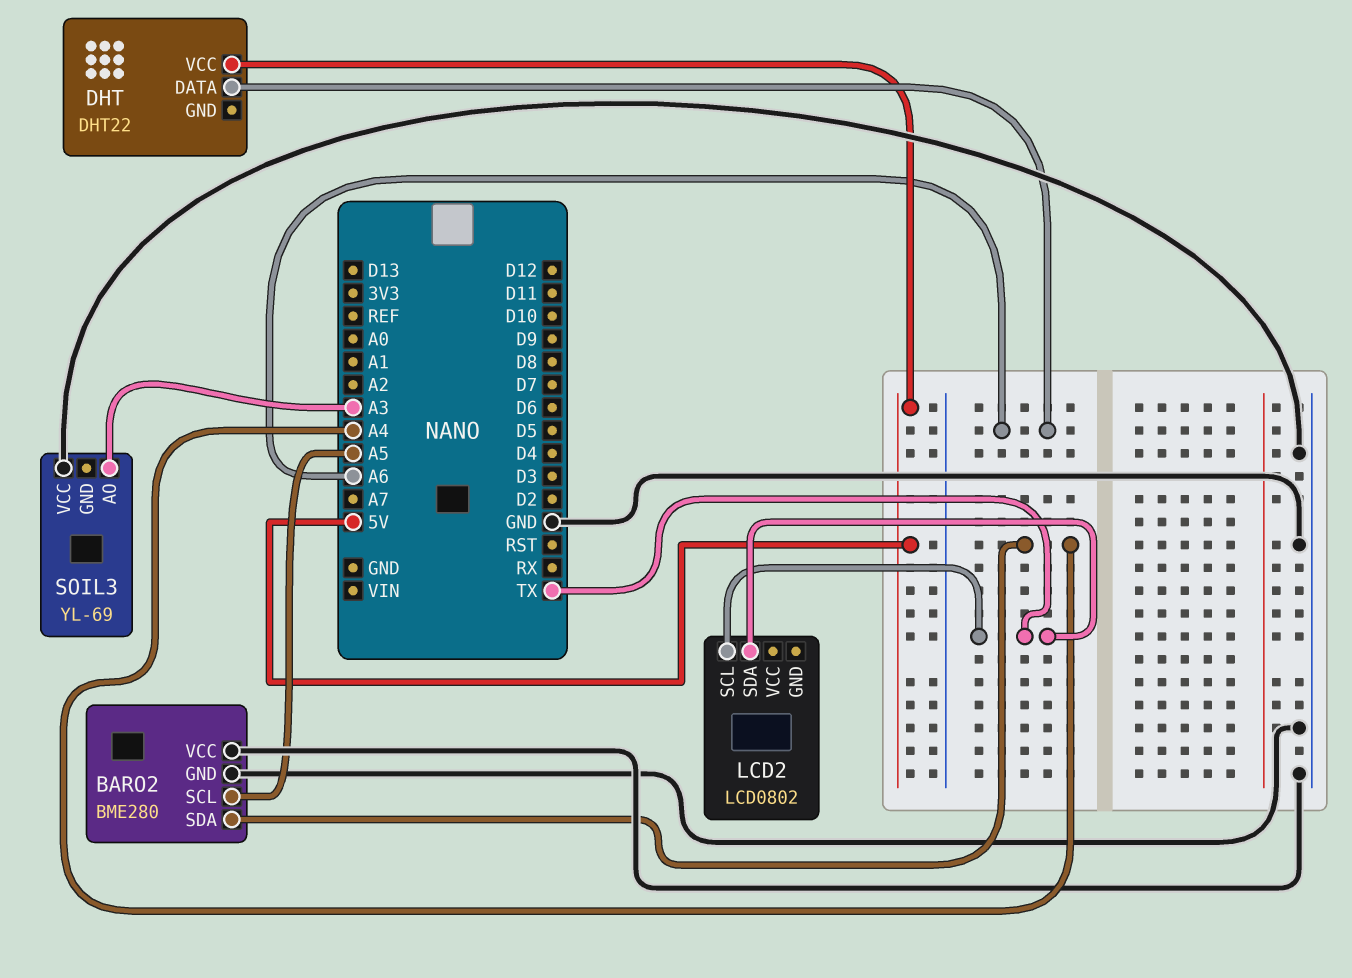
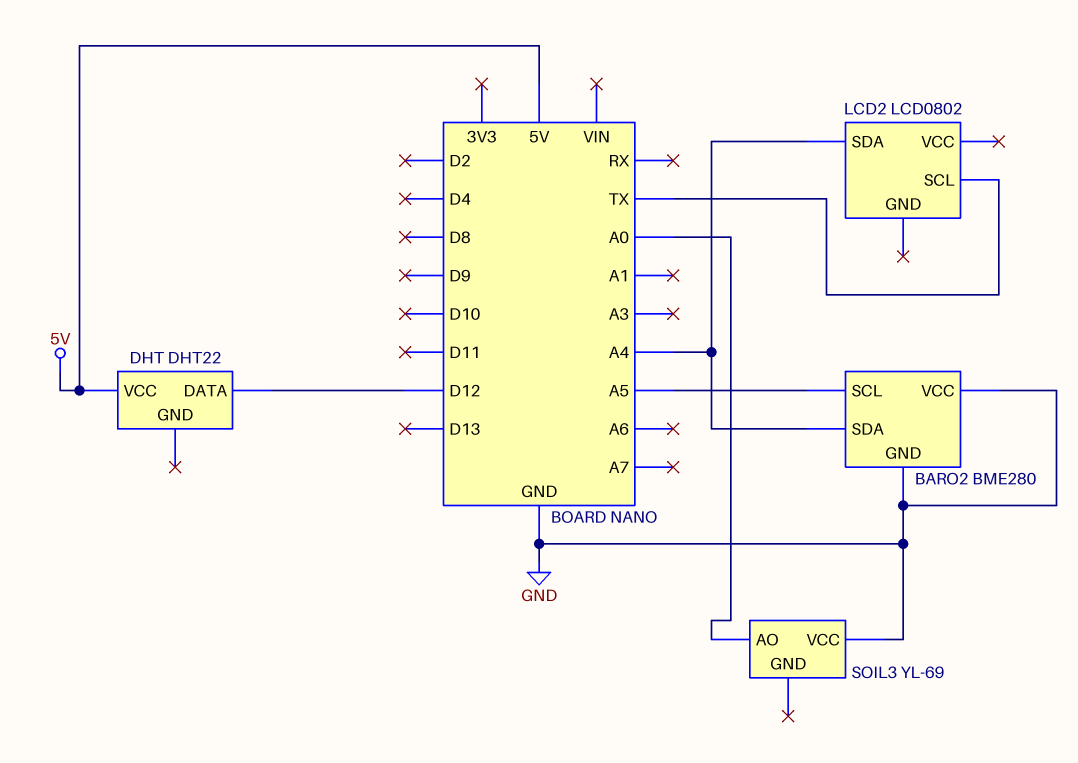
DHT pin DATA: A6 -> D12
LCD2 pin SDA: TX -> A4
SOIL3 pin AO: A3 -> A0

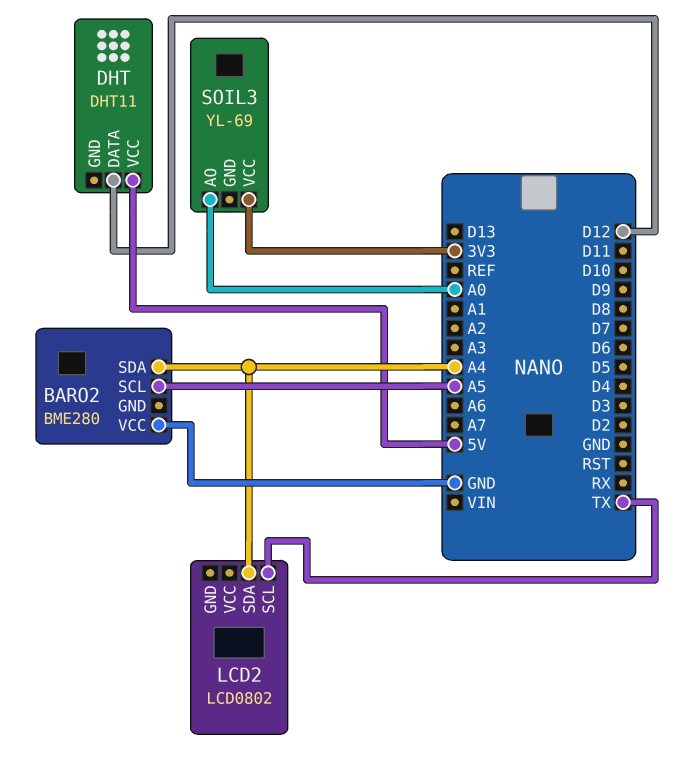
BARO2 pin GND: GND -> none
DHT: DHT22 -> DHT11
SOIL3 pin VCC: GND -> 3V3

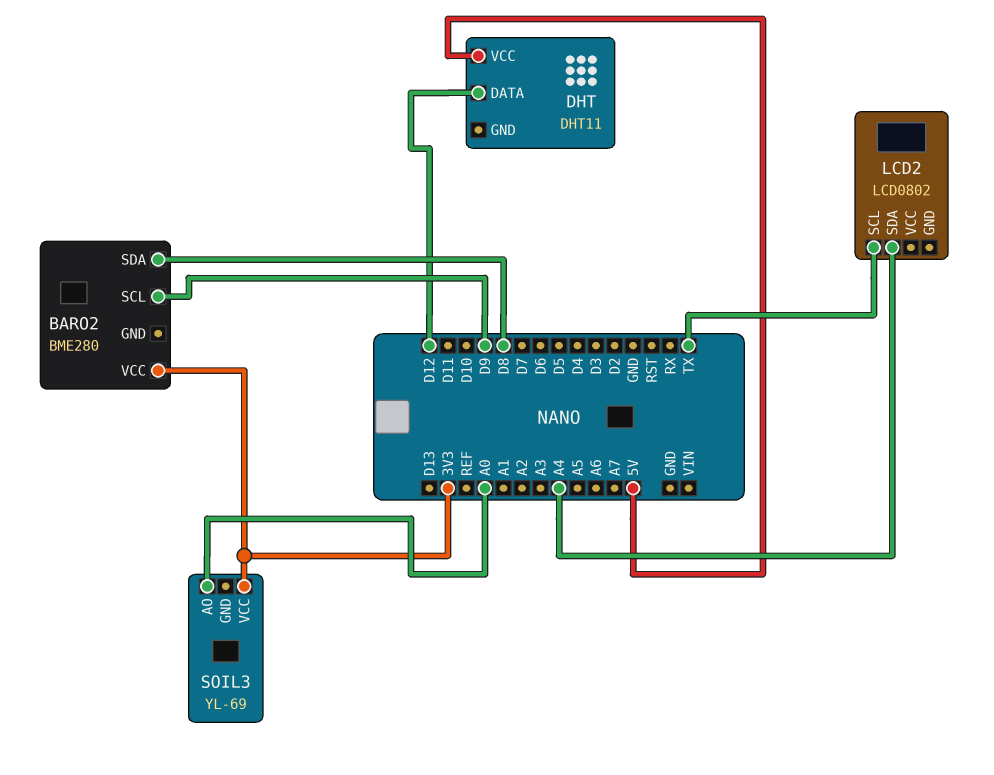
BARO2 pin SCL: A5 -> D9
BARO2 pin SDA: A4 -> D8
BARO2 pin VCC: GND -> 3V3

